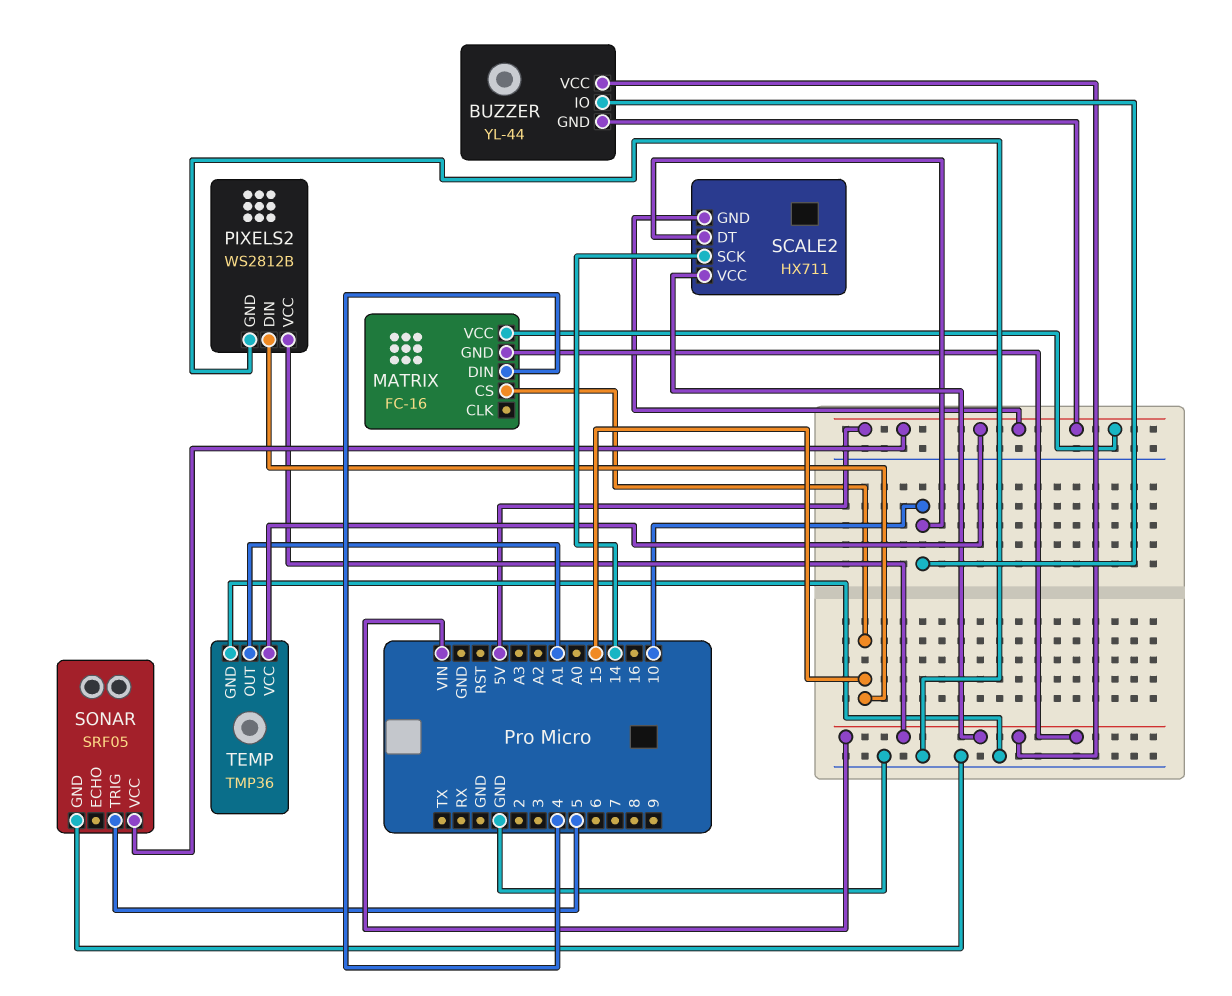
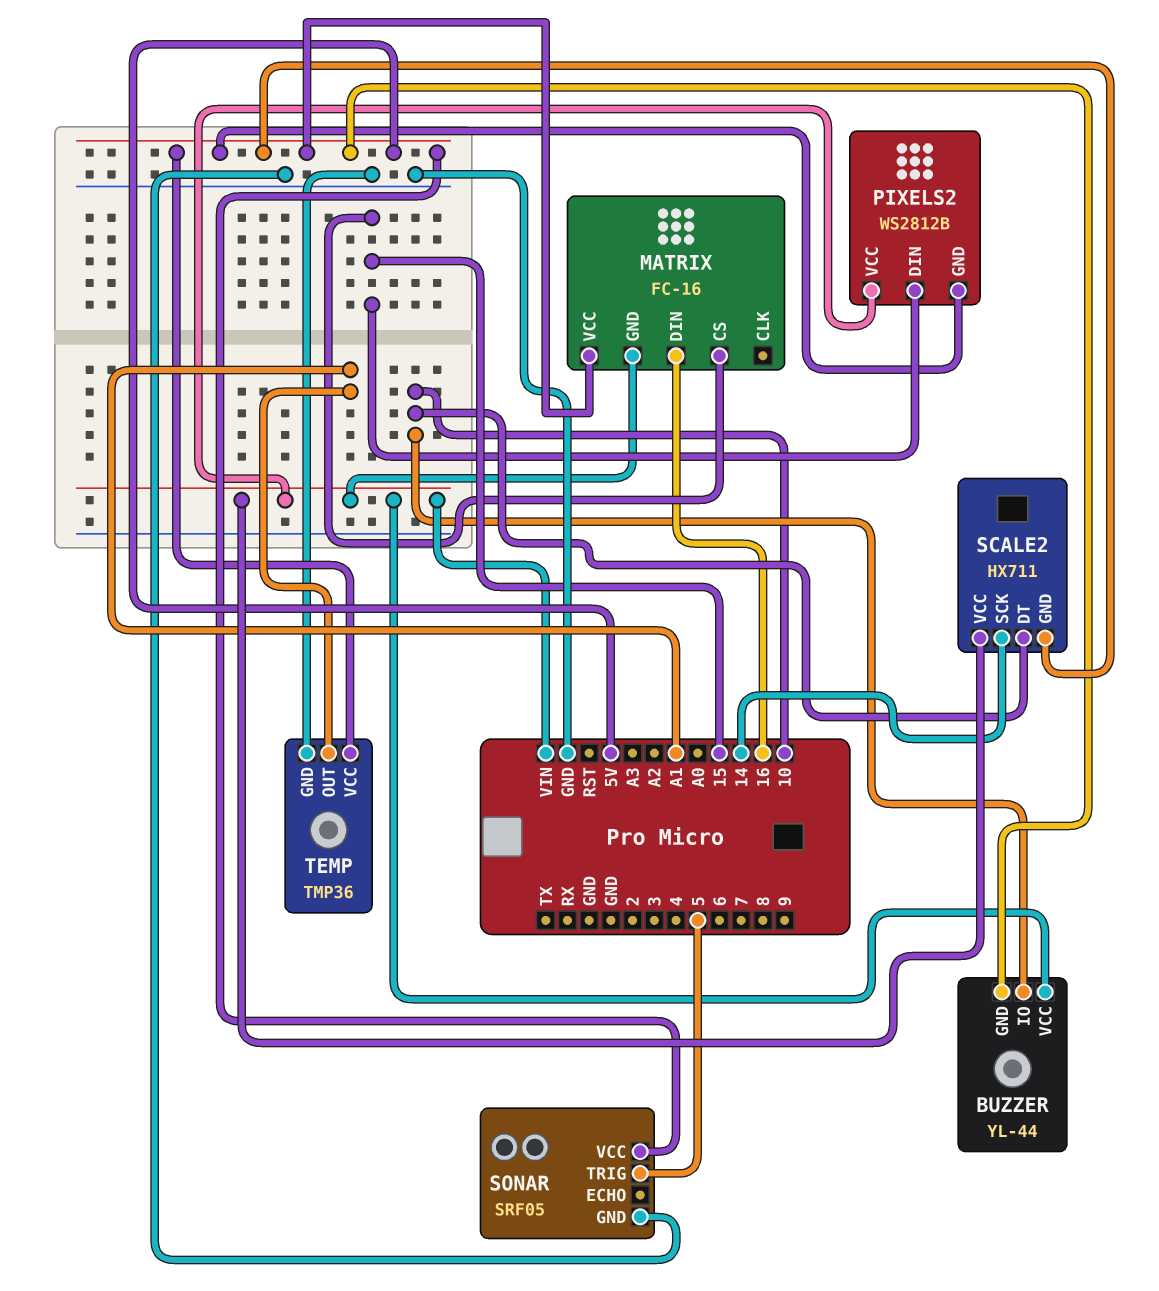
MATRIX pin DIN: 4 -> 16
PIXELS2 pin GND: GND -> 5V

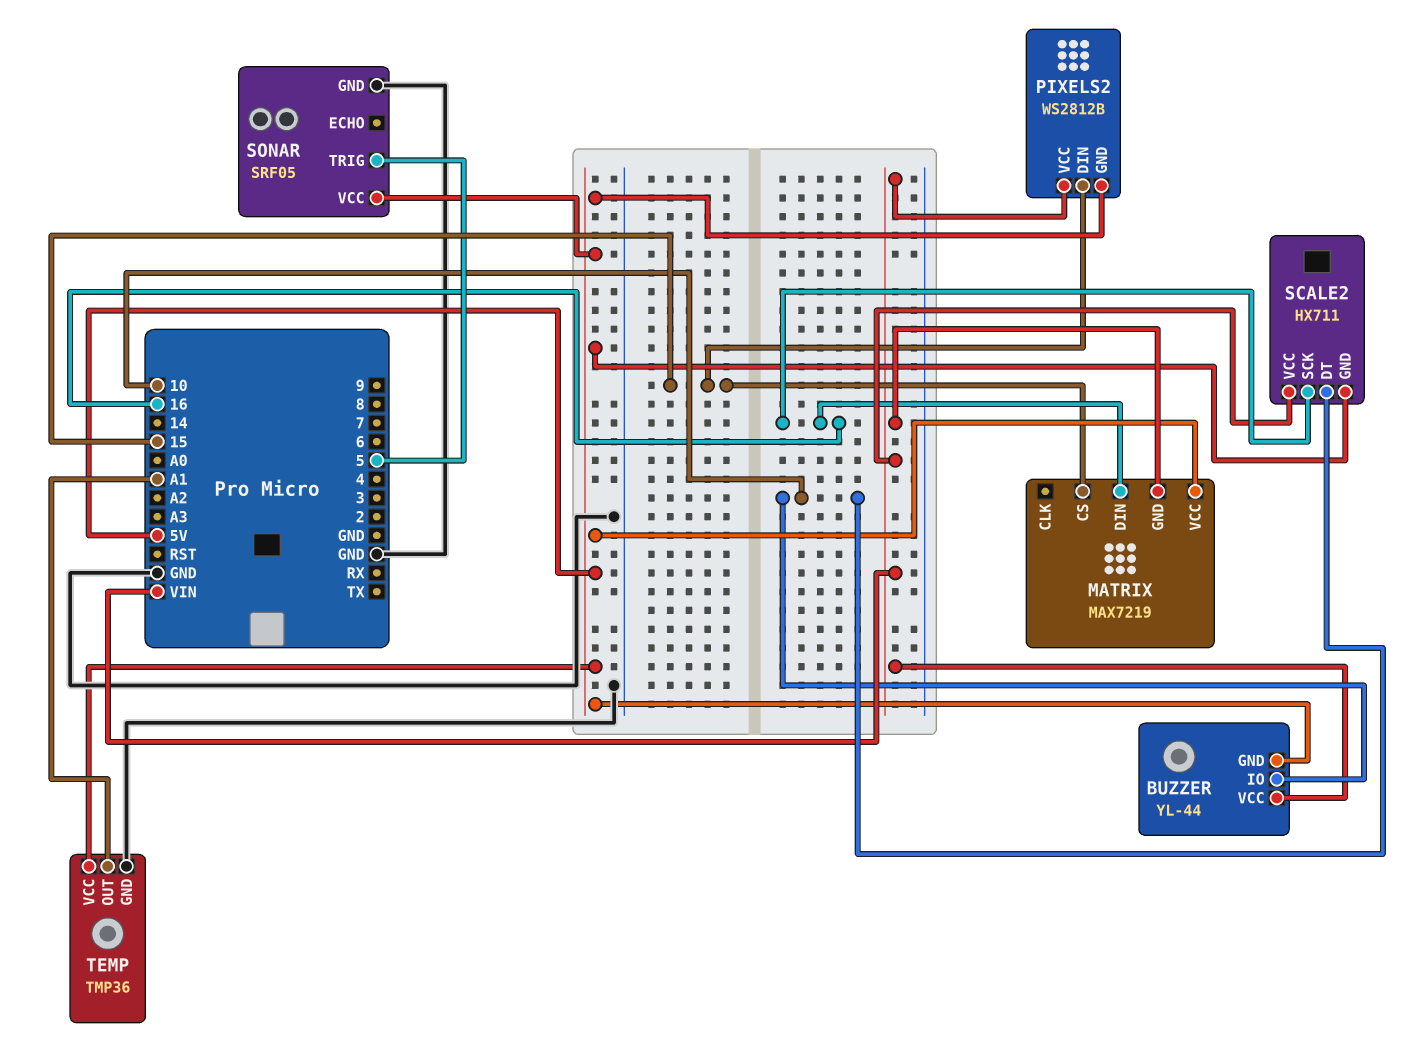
MATRIX: FC-16 -> MAX7219
SCALE2 pin SCK: 14 -> 16

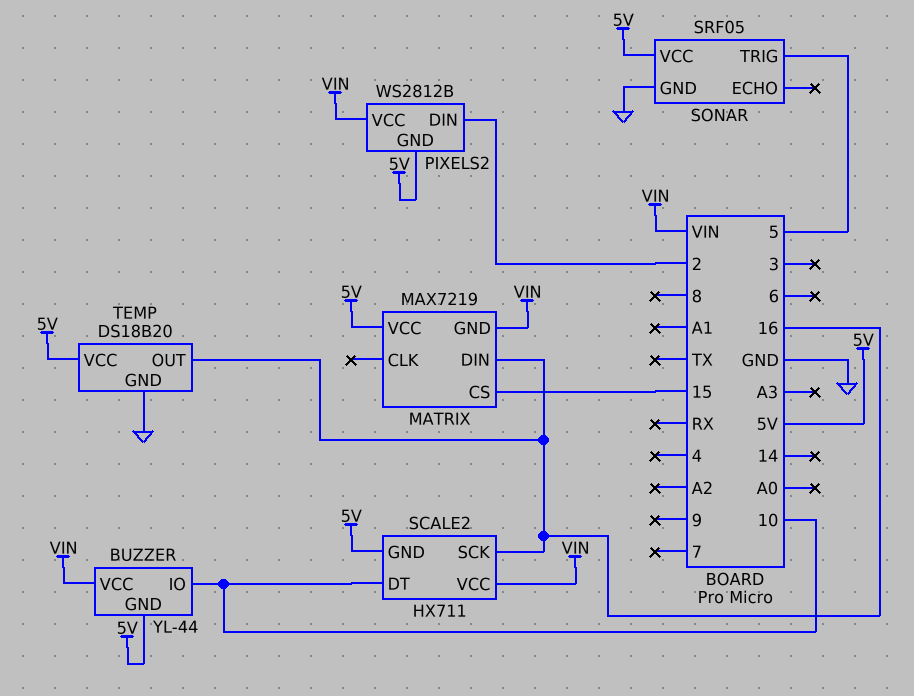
PIXELS2 pin DIN: 15 -> 2
TEMP: TMP36 -> DS18B20
TEMP pin OUT: A1 -> 16

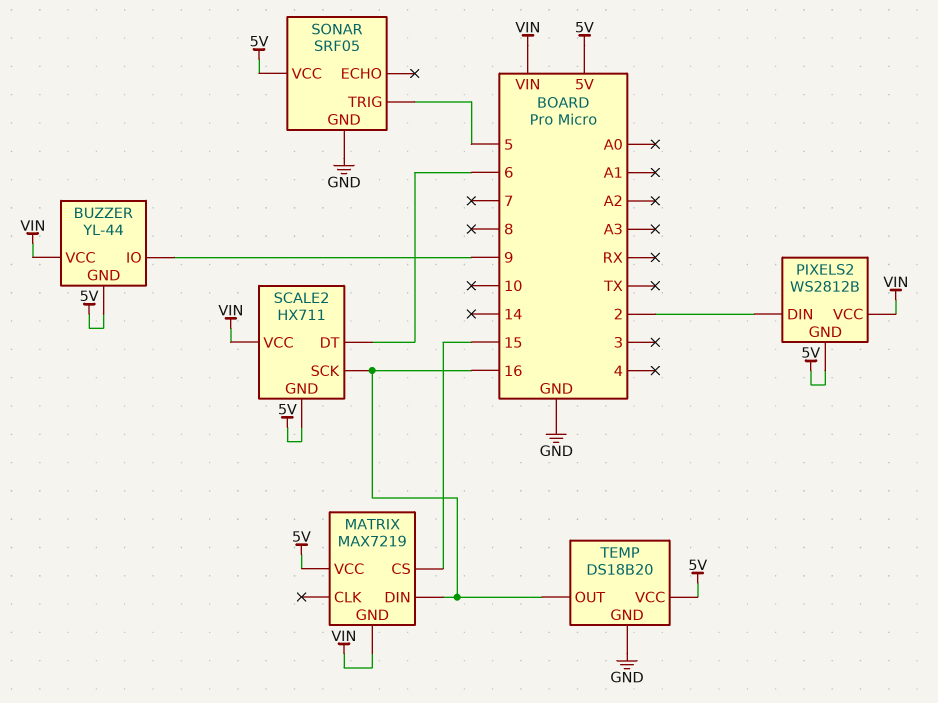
BUZZER pin IO: 10 -> 9
SCALE2 pin DT: 10 -> 6

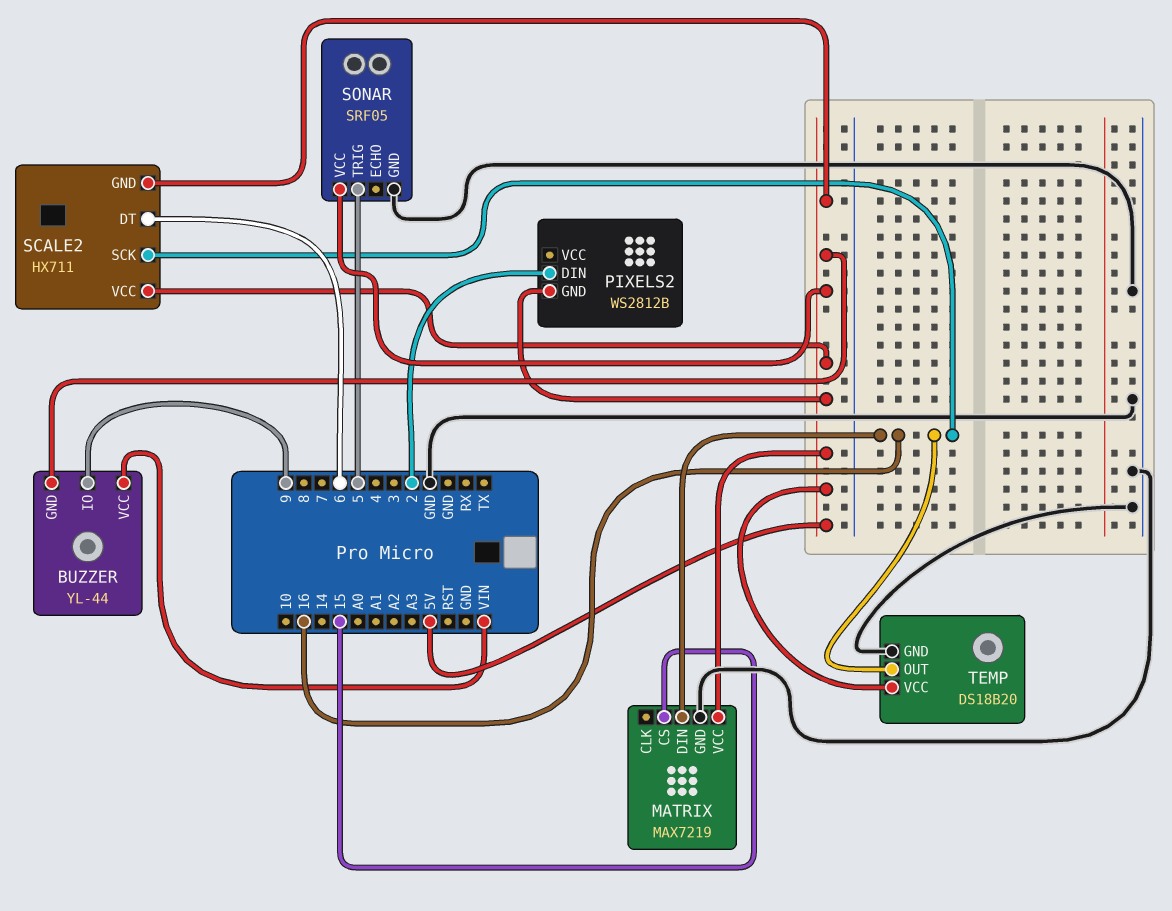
MATRIX pin GND: VIN -> GND
PIXELS2 pin VCC: VIN -> none
SCALE2 pin VCC: VIN -> 5V

